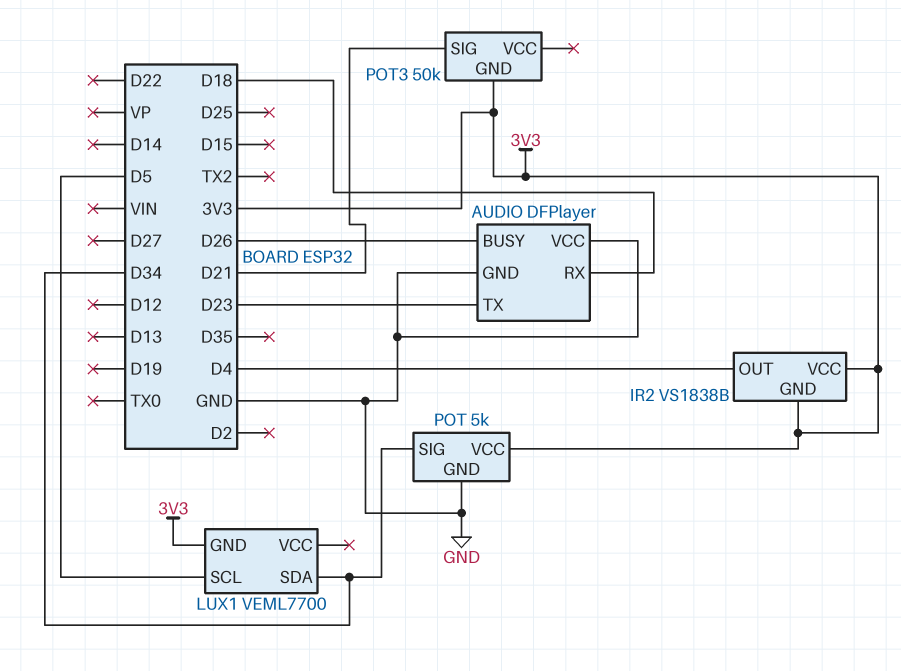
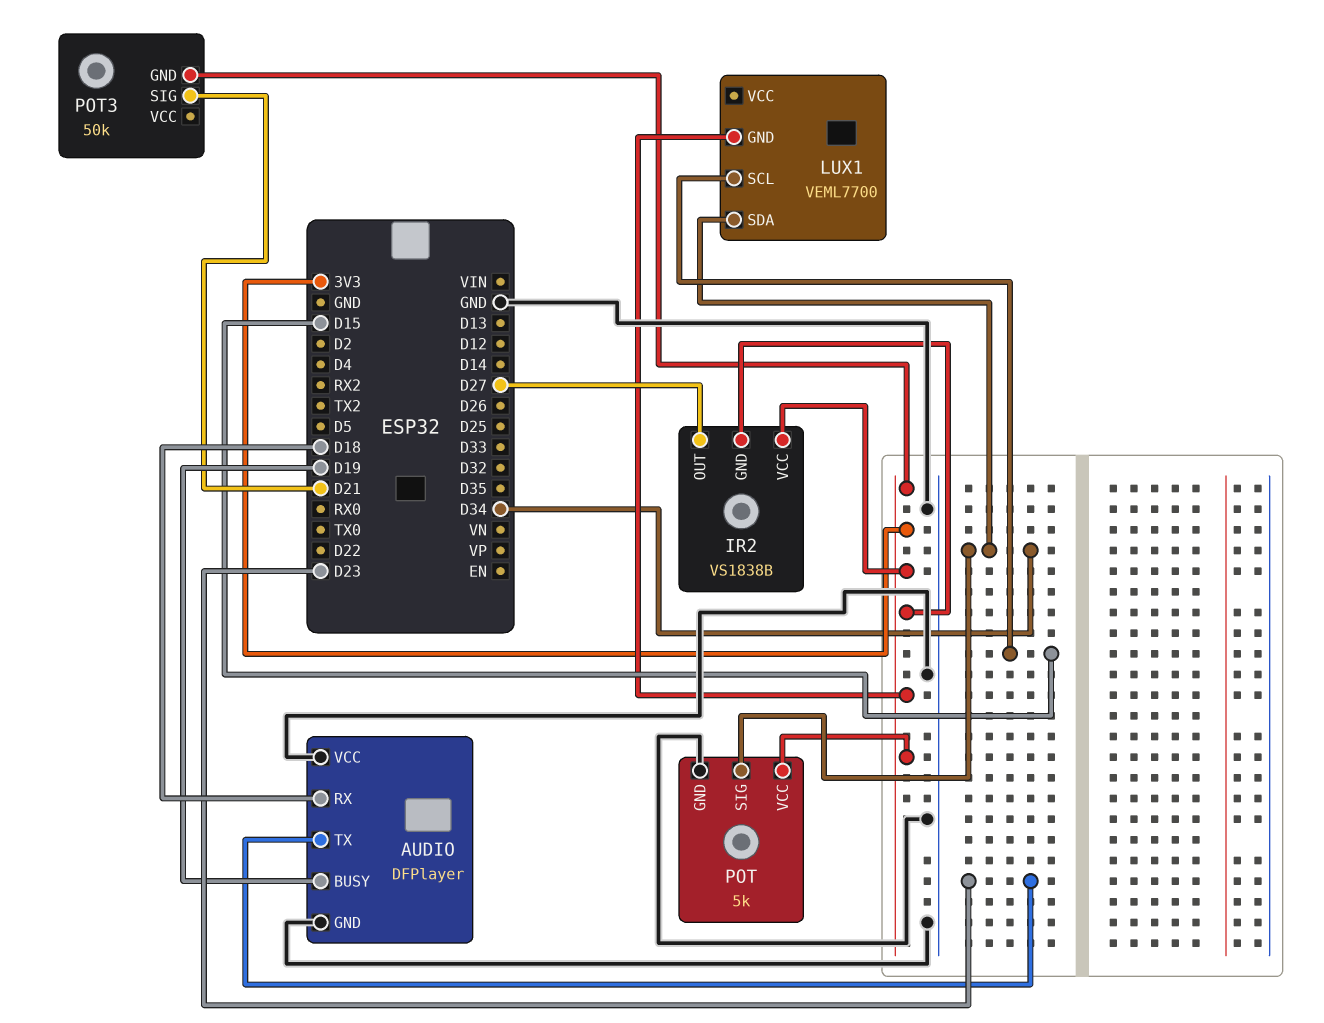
AUDIO pin BUSY: D26 -> D19
IR2 pin OUT: D4 -> D27
LUX1 pin SCL: D5 -> D15

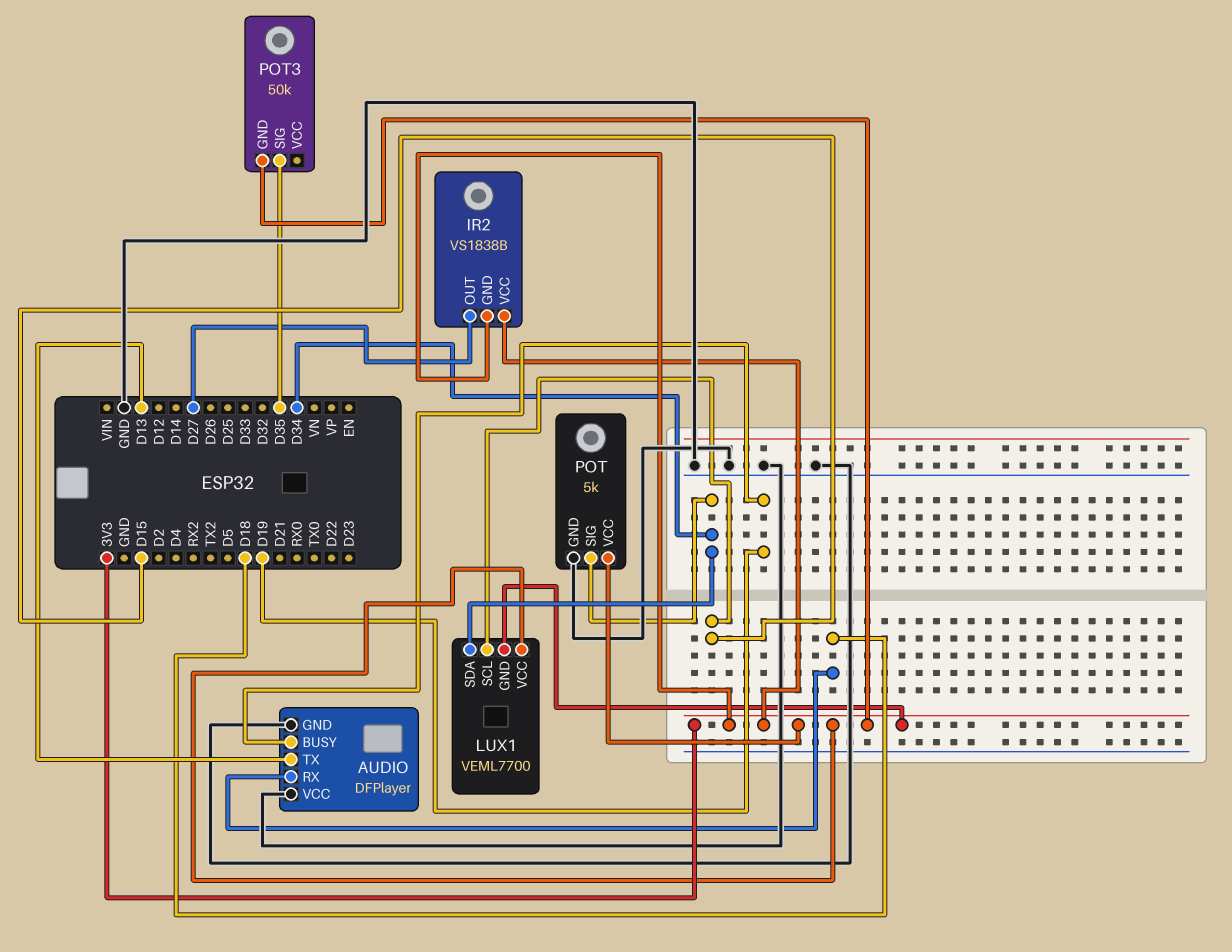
AUDIO pin TX: D23 -> D13
LUX1 pin VCC: none -> 3V3
POT3 pin SIG: D21 -> D35

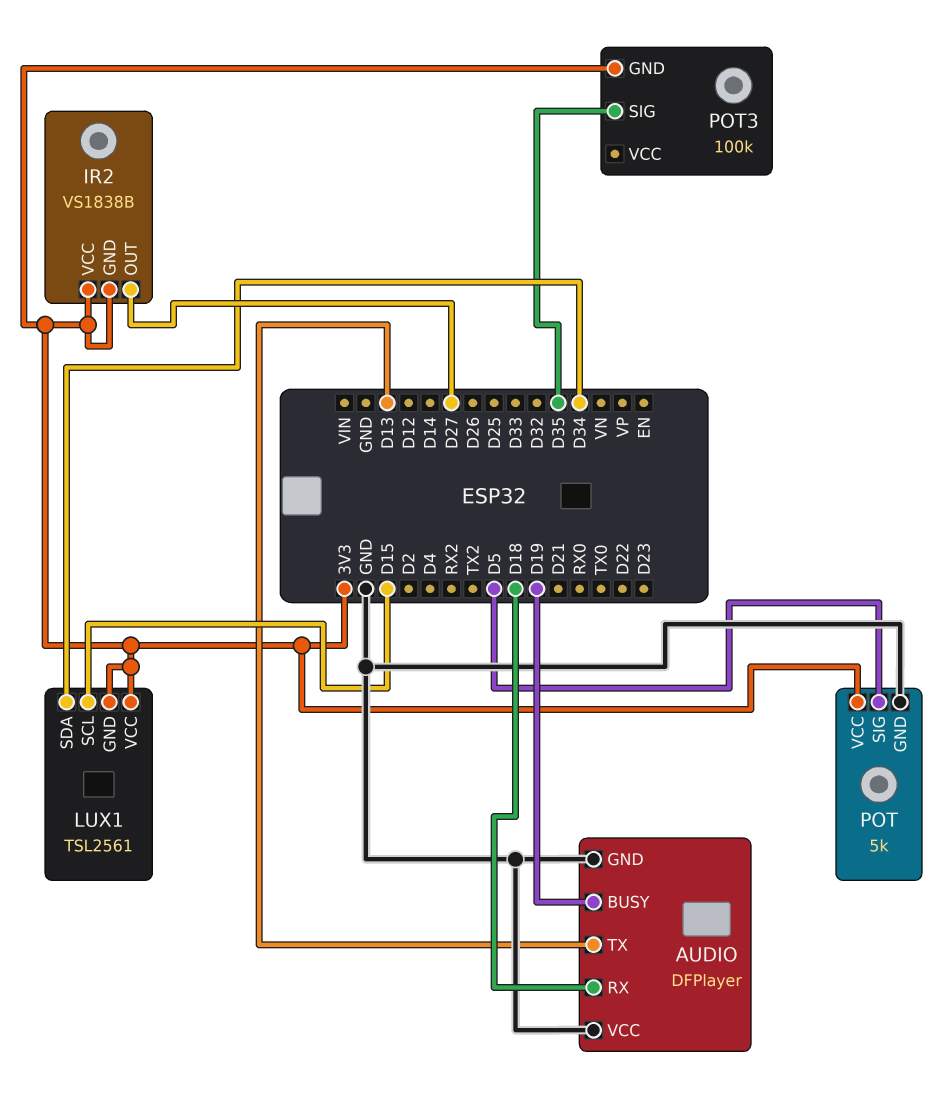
LUX1: VEML7700 -> TSL2561
POT pin SIG: D34 -> D5
POT3: 50k -> 100k

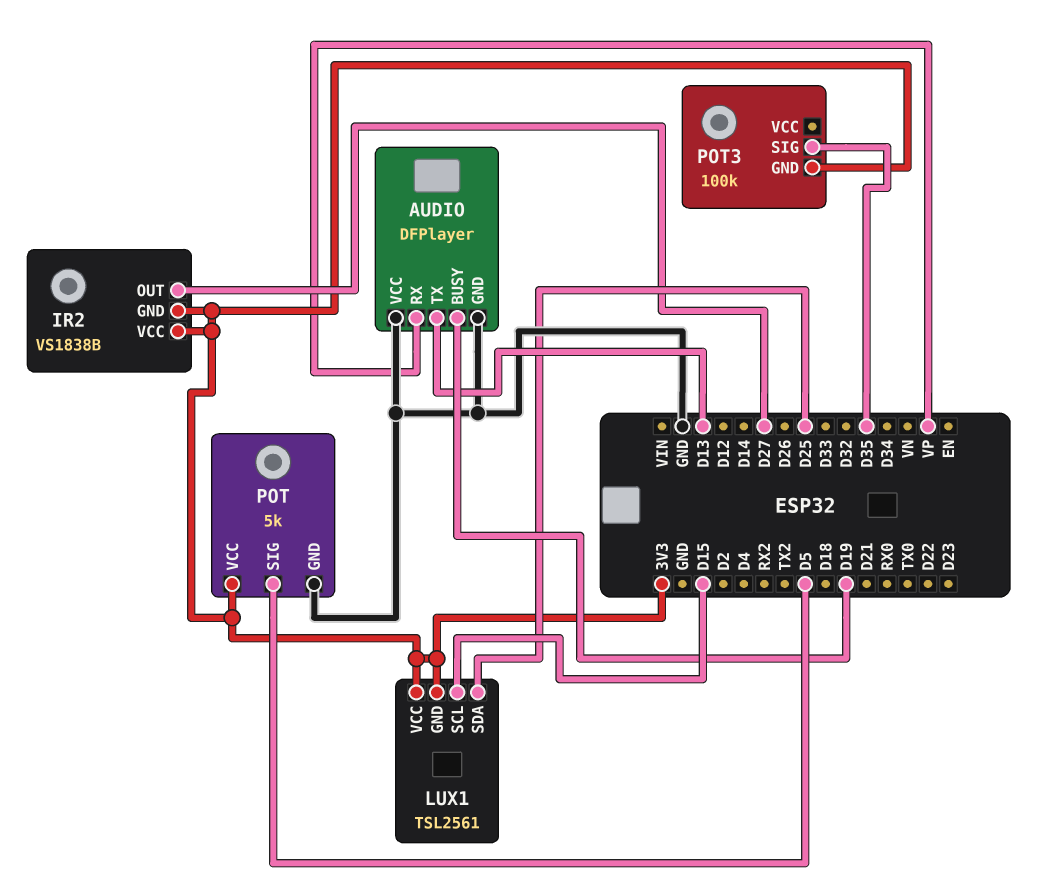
AUDIO pin RX: D18 -> VP
LUX1 pin SDA: D34 -> D25

